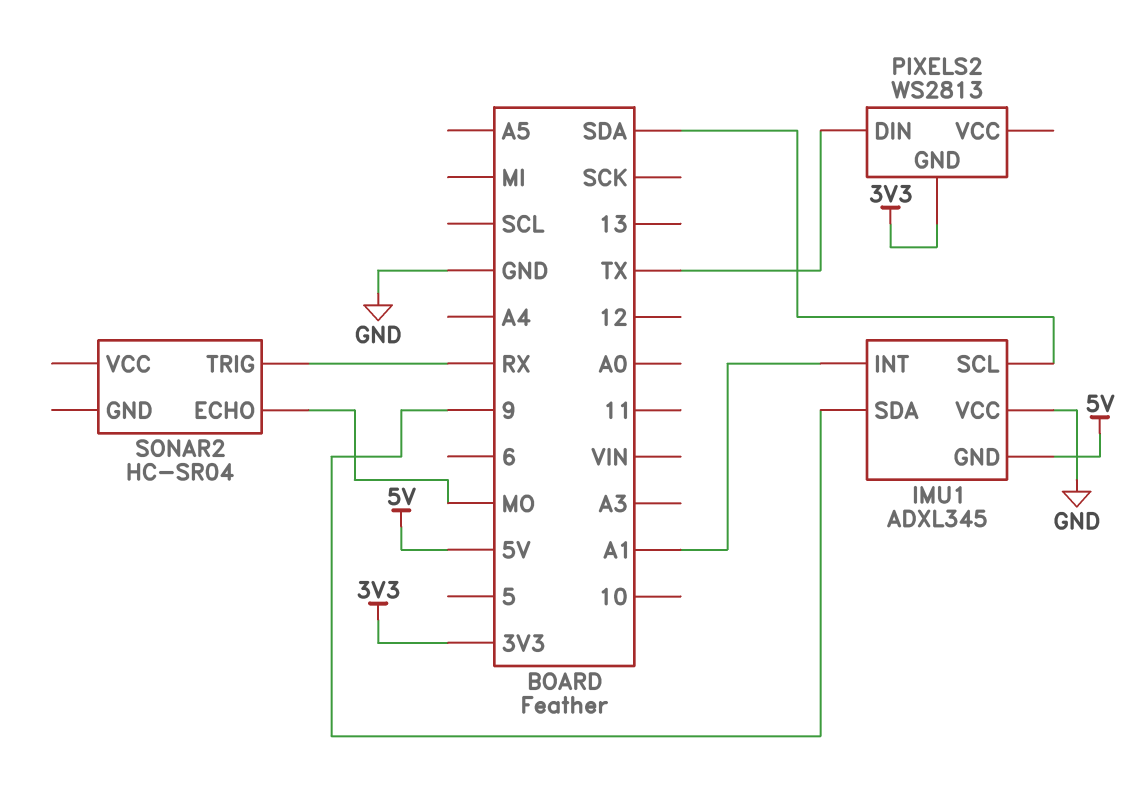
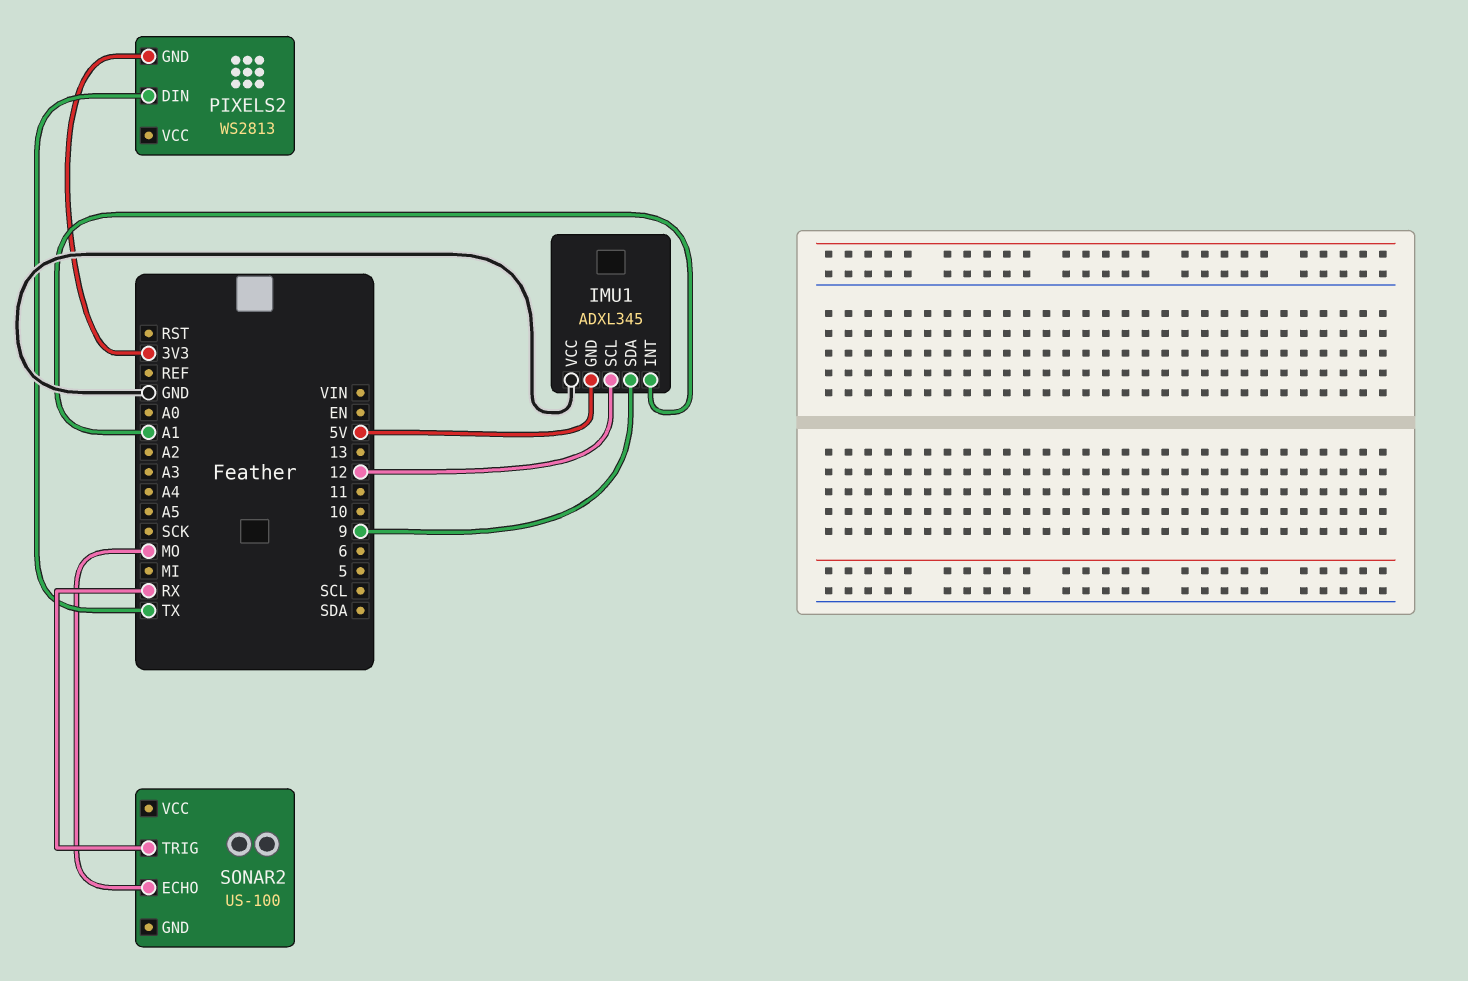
IMU1 pin SCL: SDA -> 12
SONAR2: HC-SR04 -> US-100

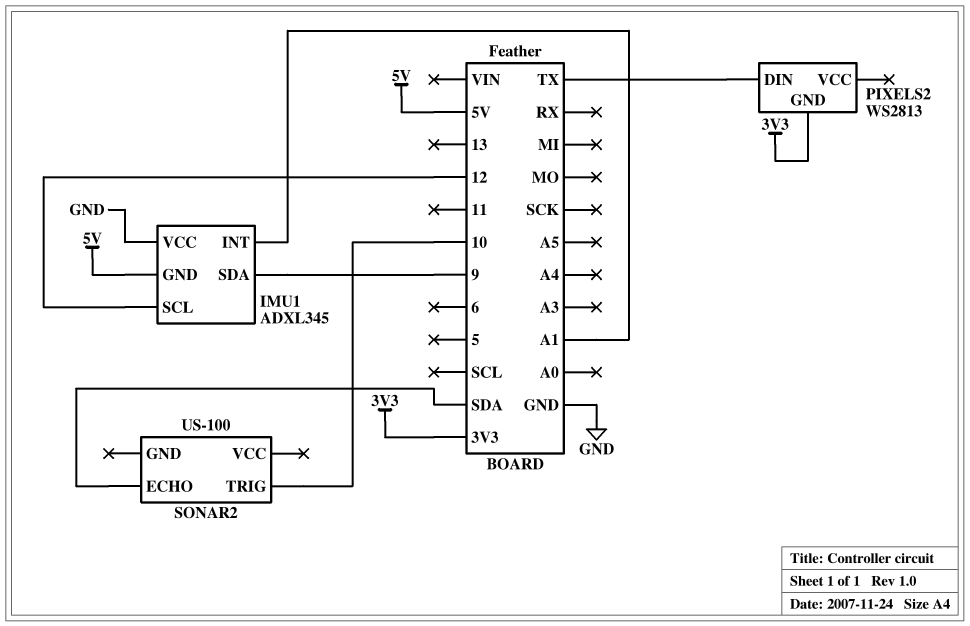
SONAR2 pin ECHO: MO -> SDA
SONAR2 pin TRIG: RX -> 10

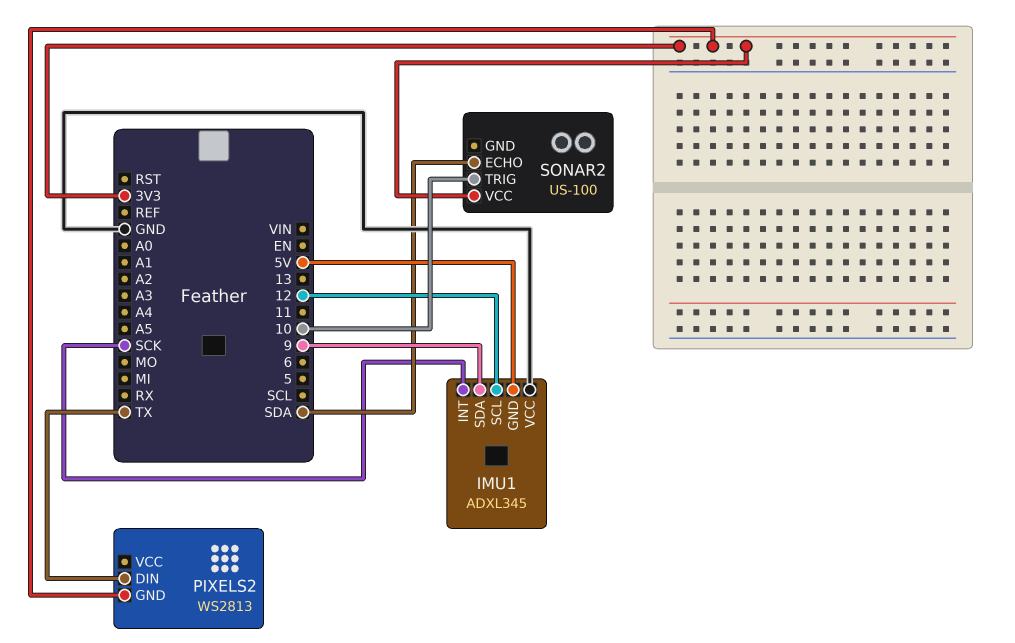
IMU1 pin INT: A1 -> SCK
SONAR2 pin VCC: none -> 3V3

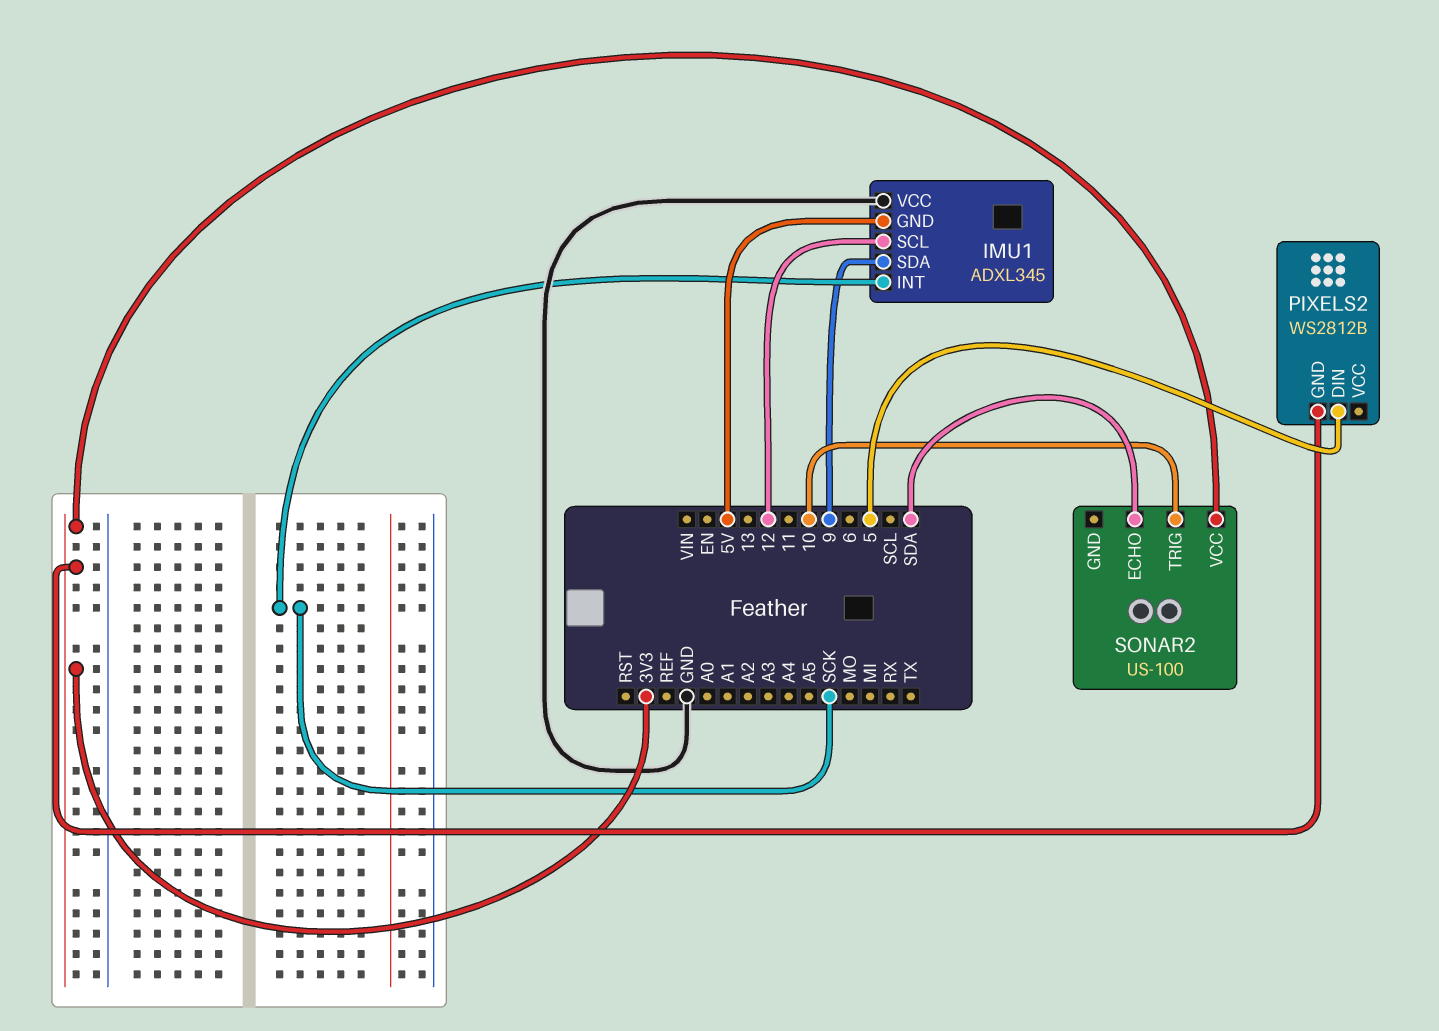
PIXELS2: WS2813 -> WS2812B
PIXELS2 pin DIN: TX -> 5

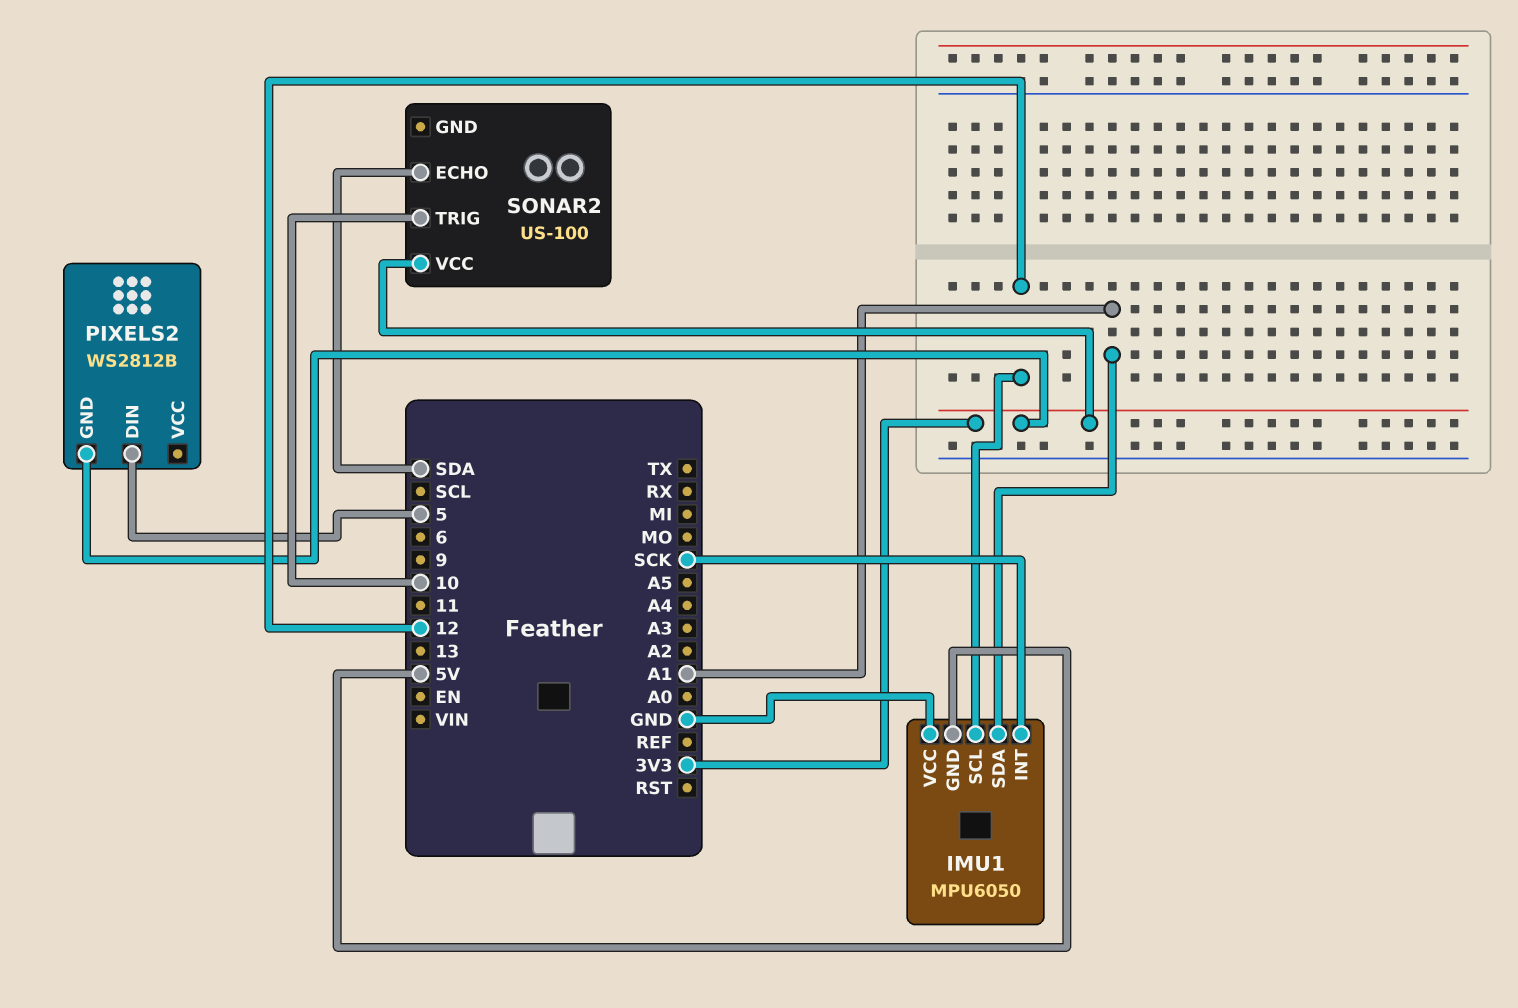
IMU1: ADXL345 -> MPU6050
IMU1 pin SDA: 9 -> A1

